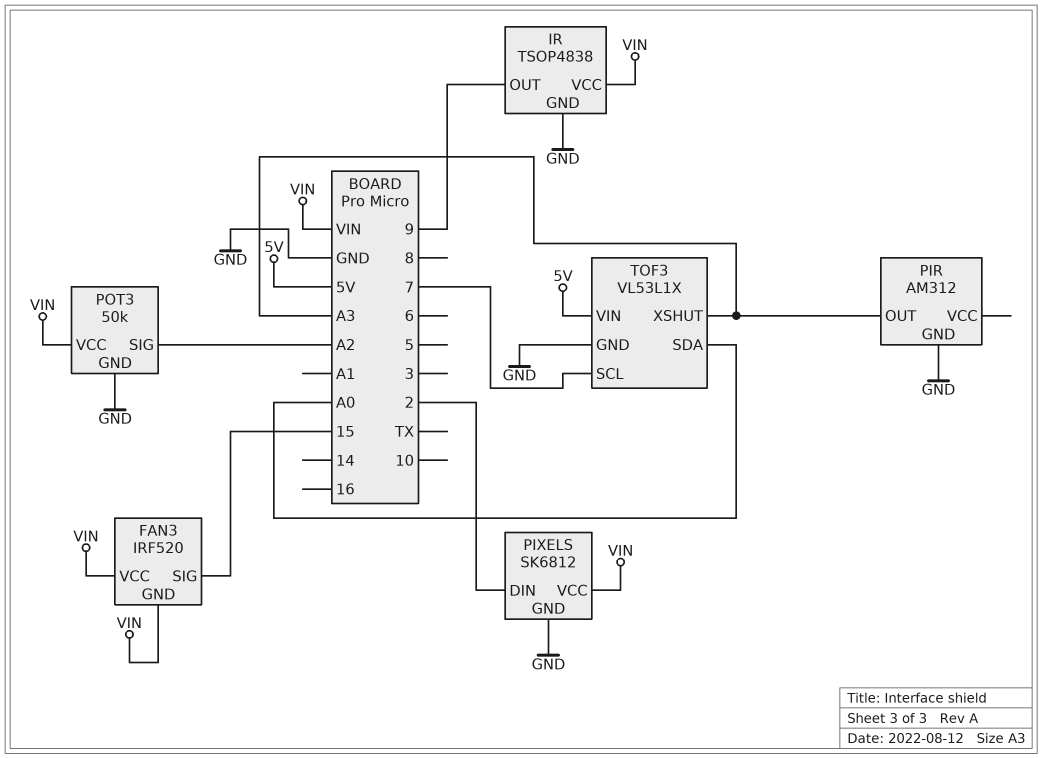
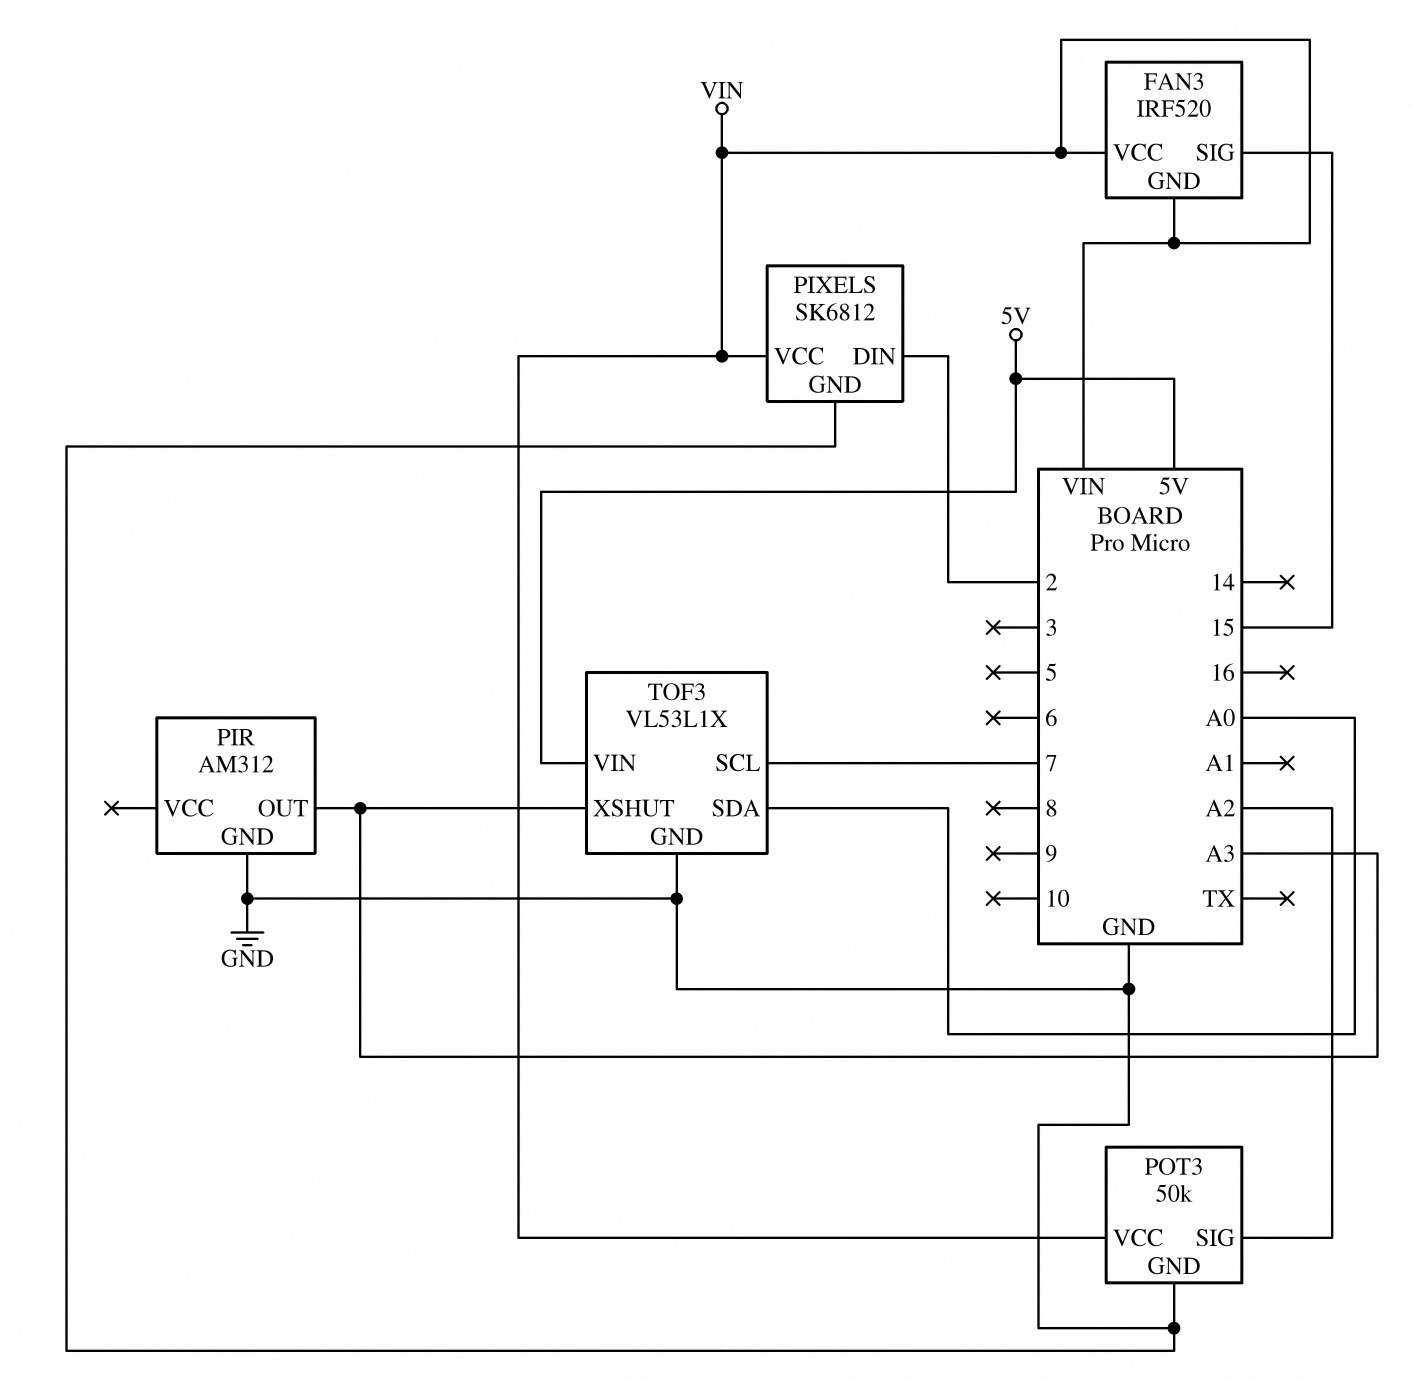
IR: TSOP4838 -> none
IR pin GND: GND -> none
IR pin OUT: 9 -> none
IR pin VCC: VIN -> none

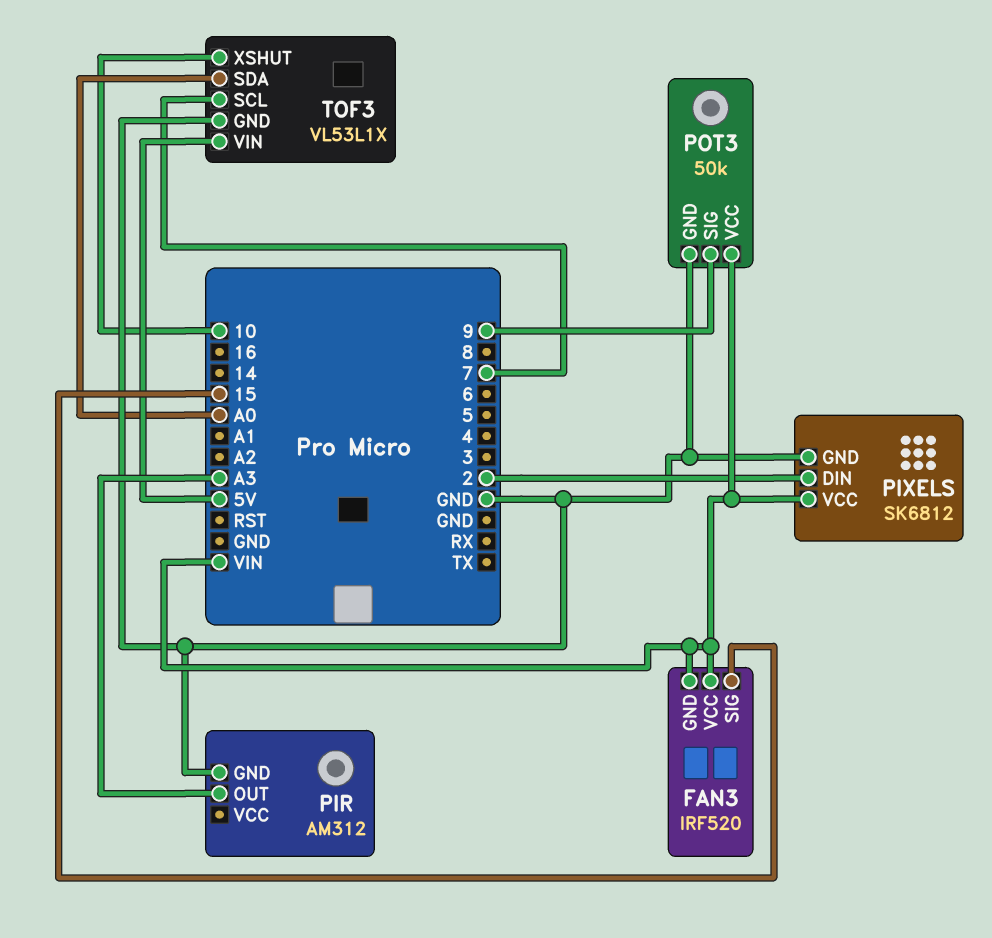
POT3 pin SIG: A2 -> 9
TOF3 pin XSHUT: A3 -> 10

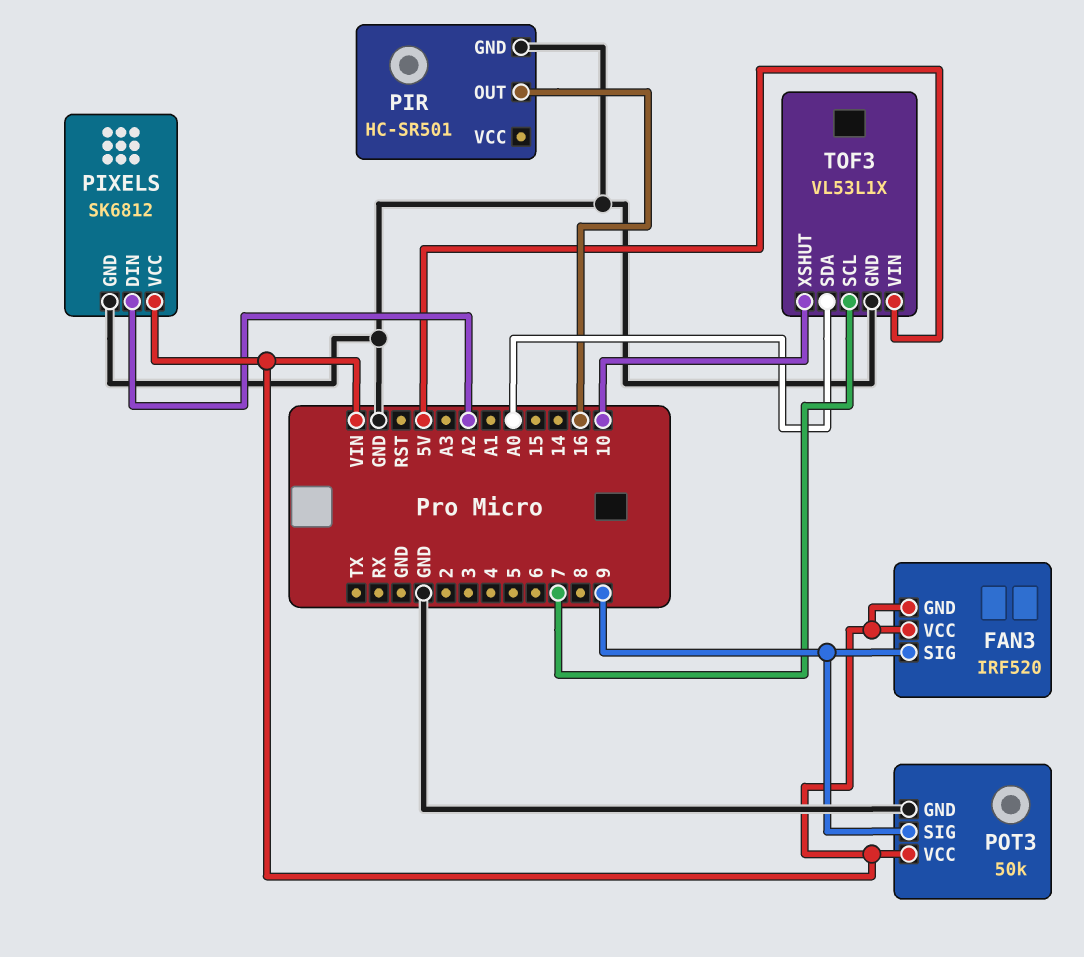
FAN3 pin SIG: 15 -> 9
PIR: AM312 -> HC-SR501
PIR pin OUT: A3 -> 16
PIXELS pin DIN: 2 -> A2

